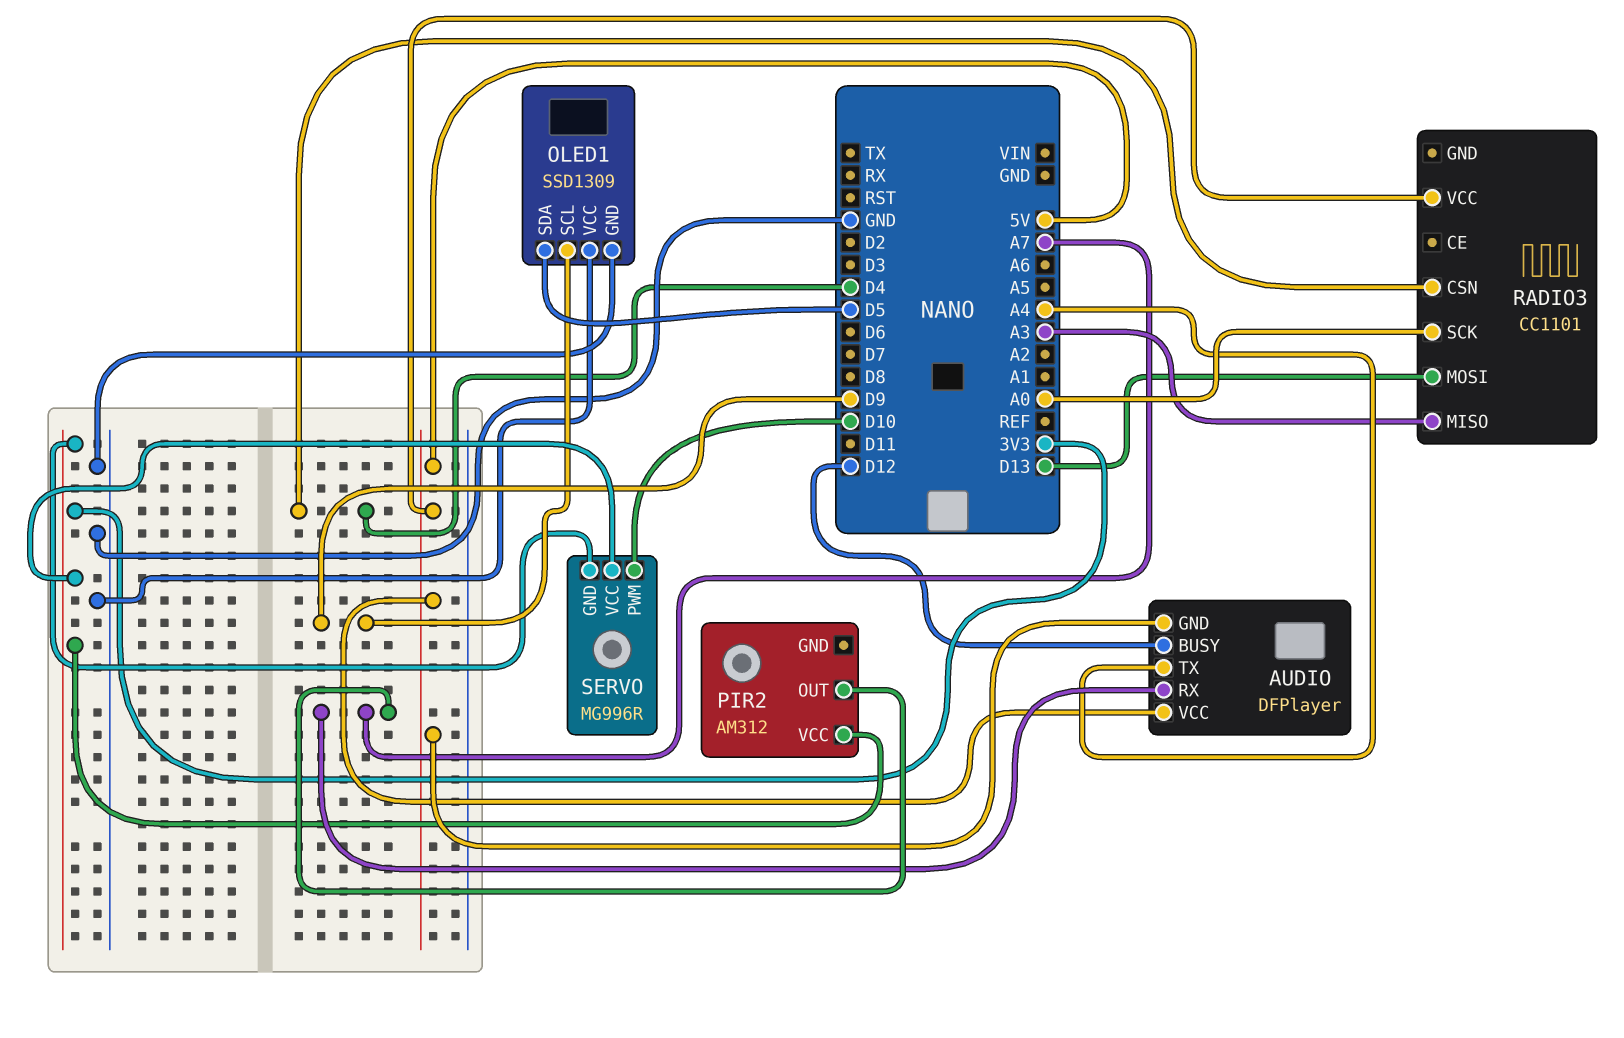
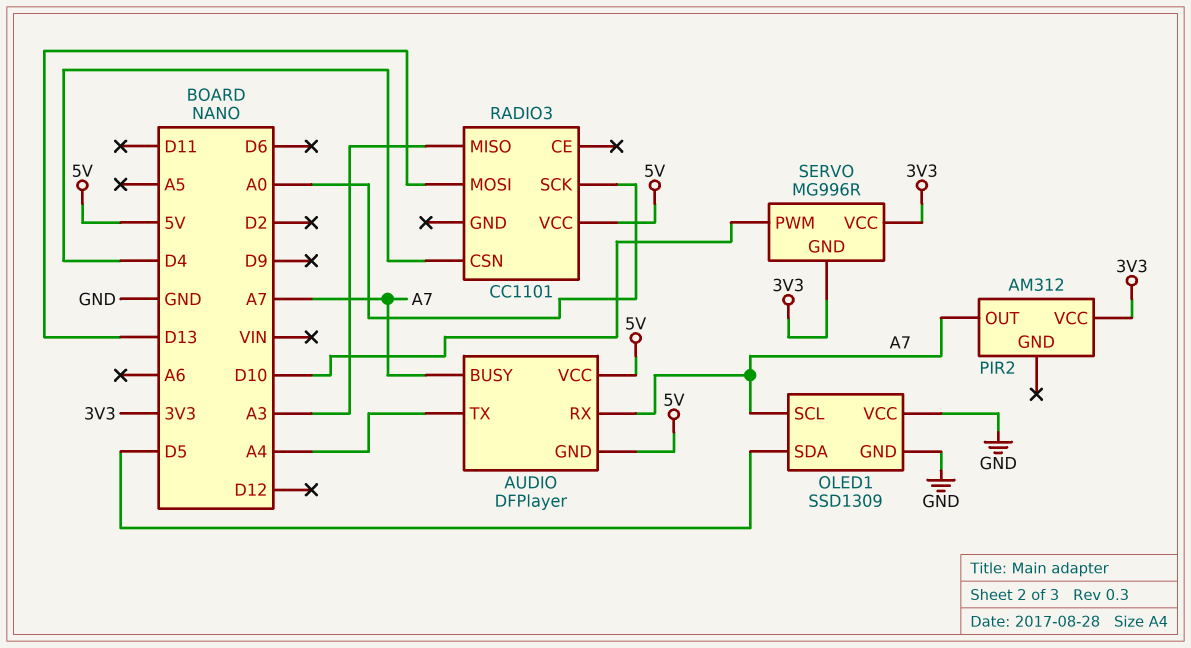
AUDIO pin BUSY: D12 -> A7
OLED1 pin SCL: D9 -> A7

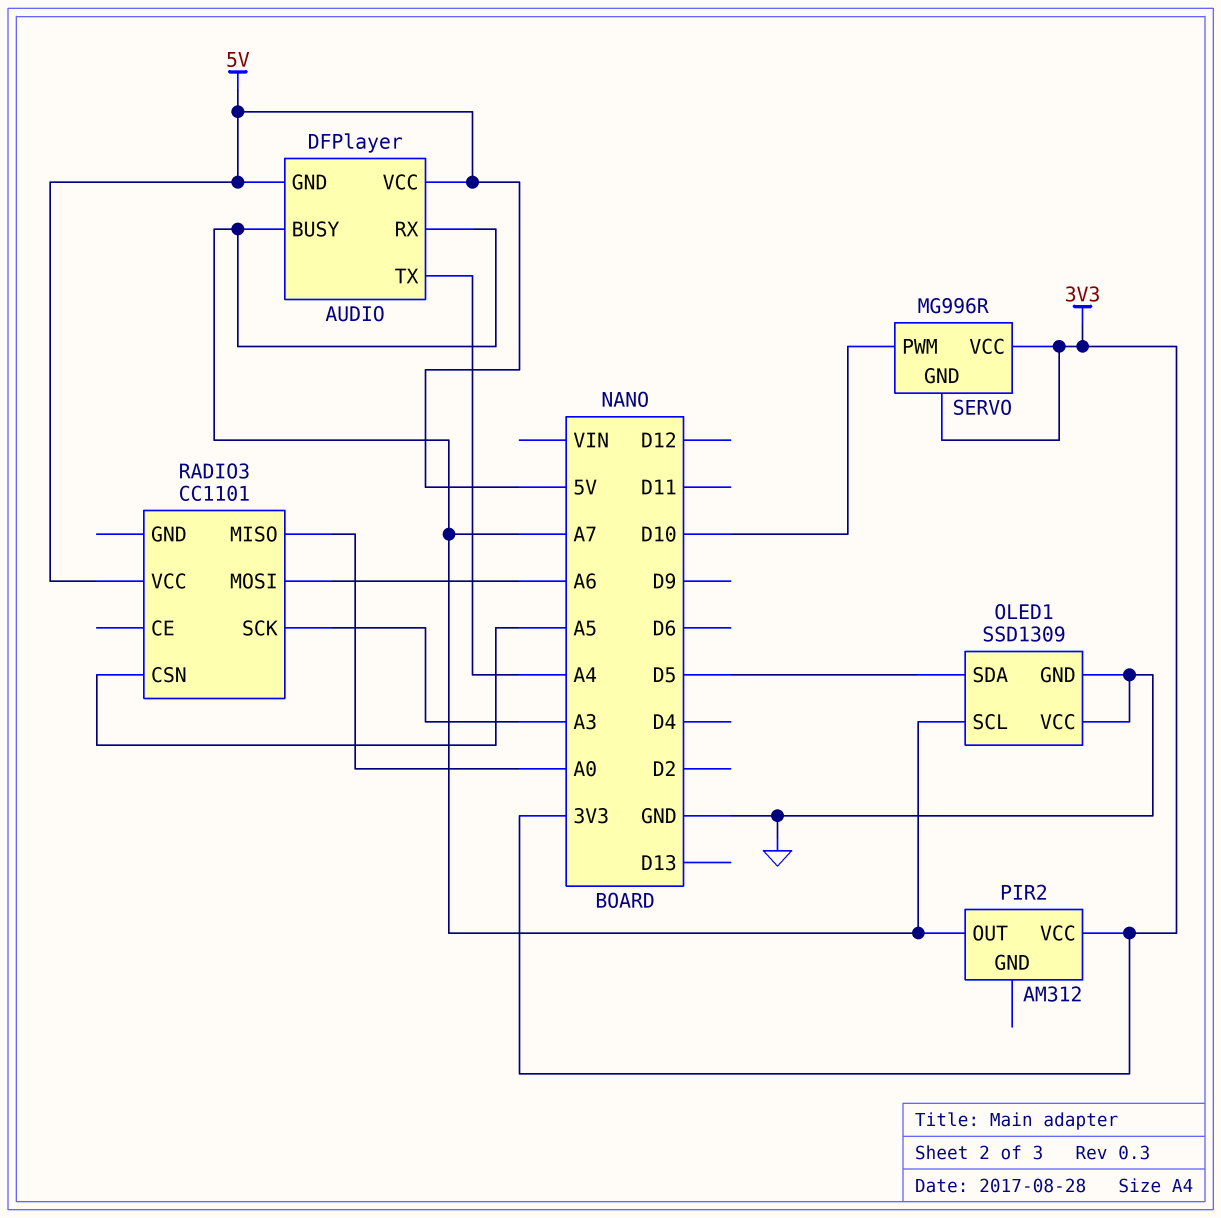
RADIO3 pin CSN: D4 -> A5
RADIO3 pin MISO: A3 -> A0
RADIO3 pin MOSI: D13 -> A6
RADIO3 pin SCK: A0 -> A3

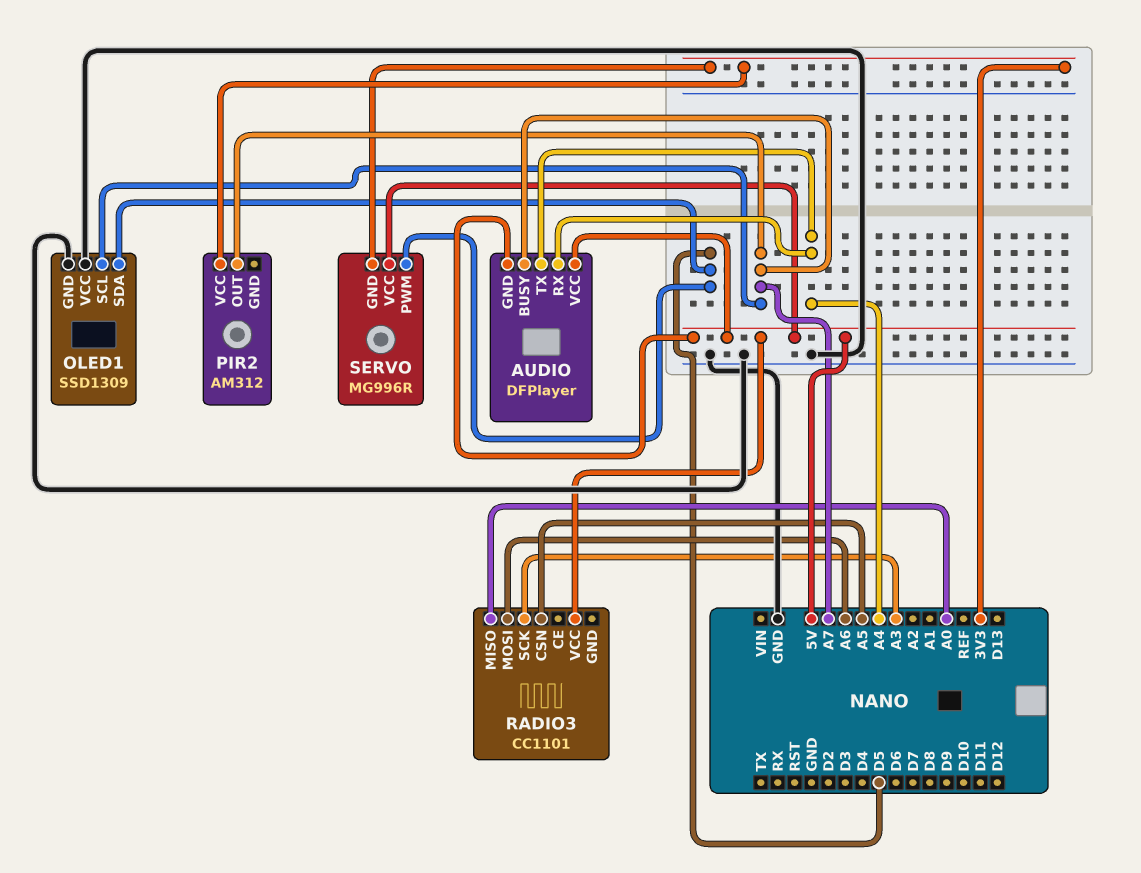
AUDIO pin RX: A7 -> A4
SERVO pin PWM: D10 -> D5
SERVO pin VCC: 3V3 -> 5V

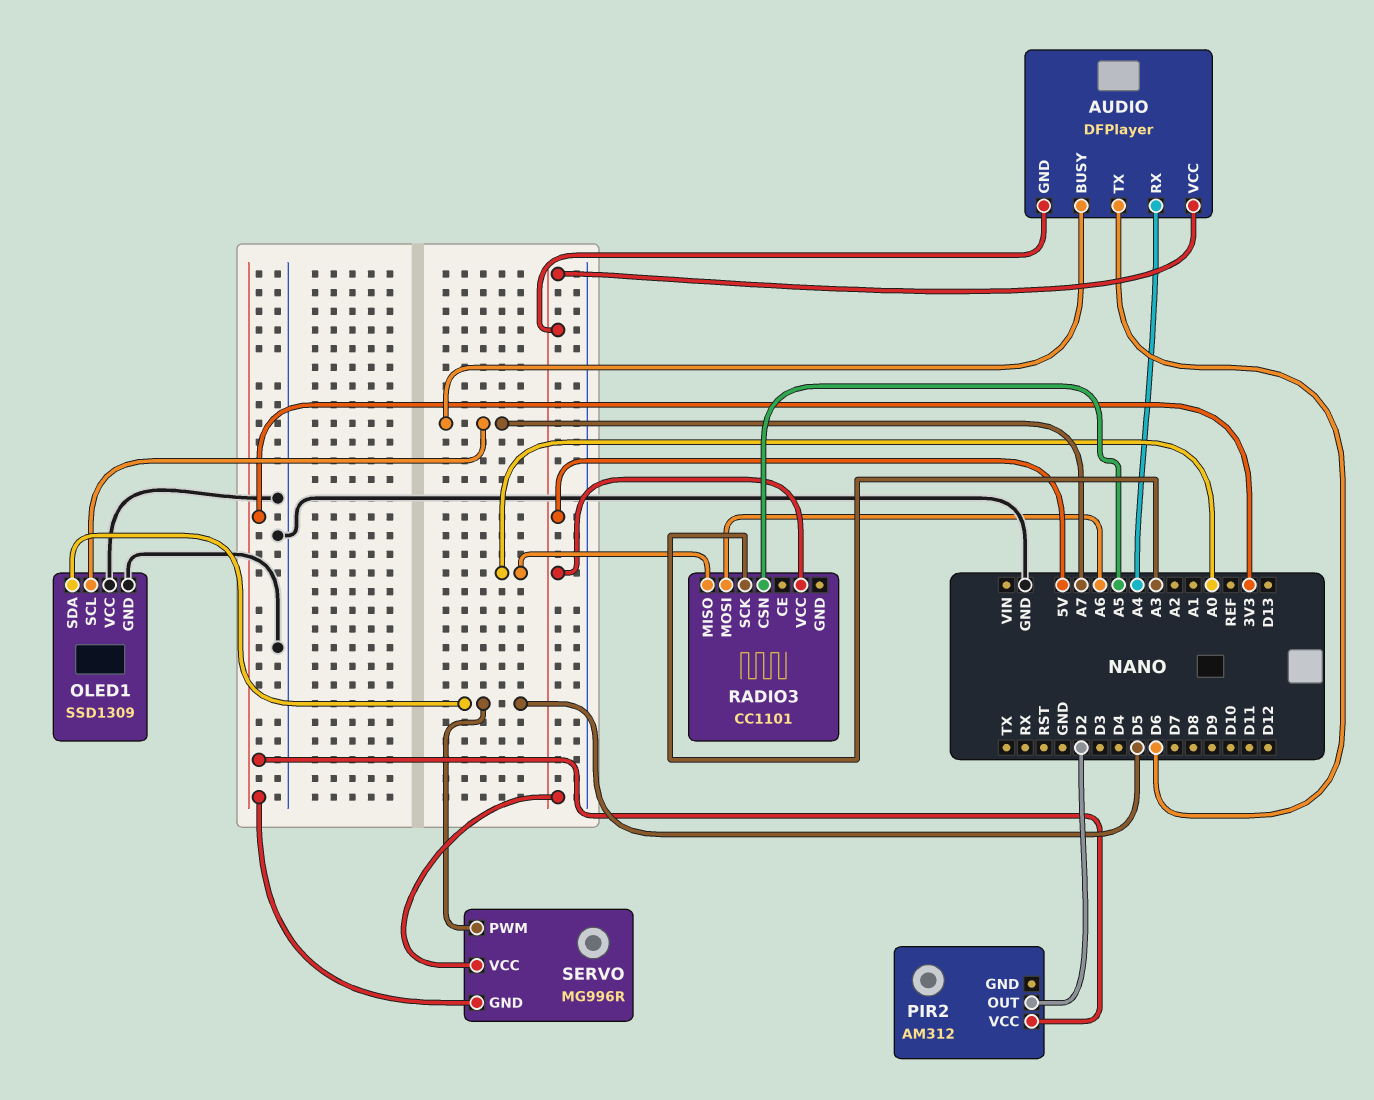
AUDIO pin TX: A4 -> D6
PIR2 pin OUT: A7 -> D2

